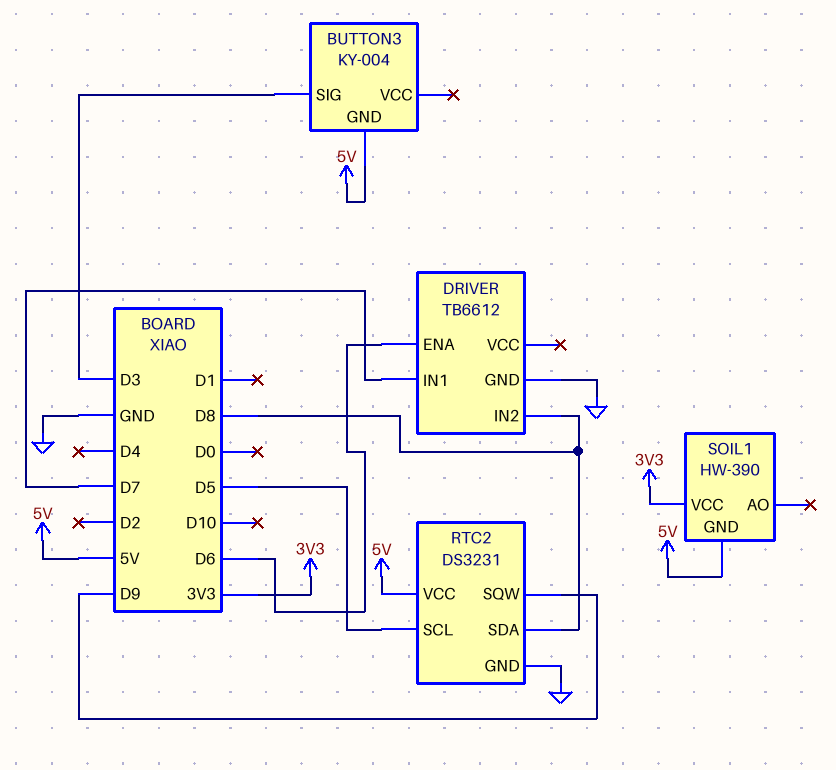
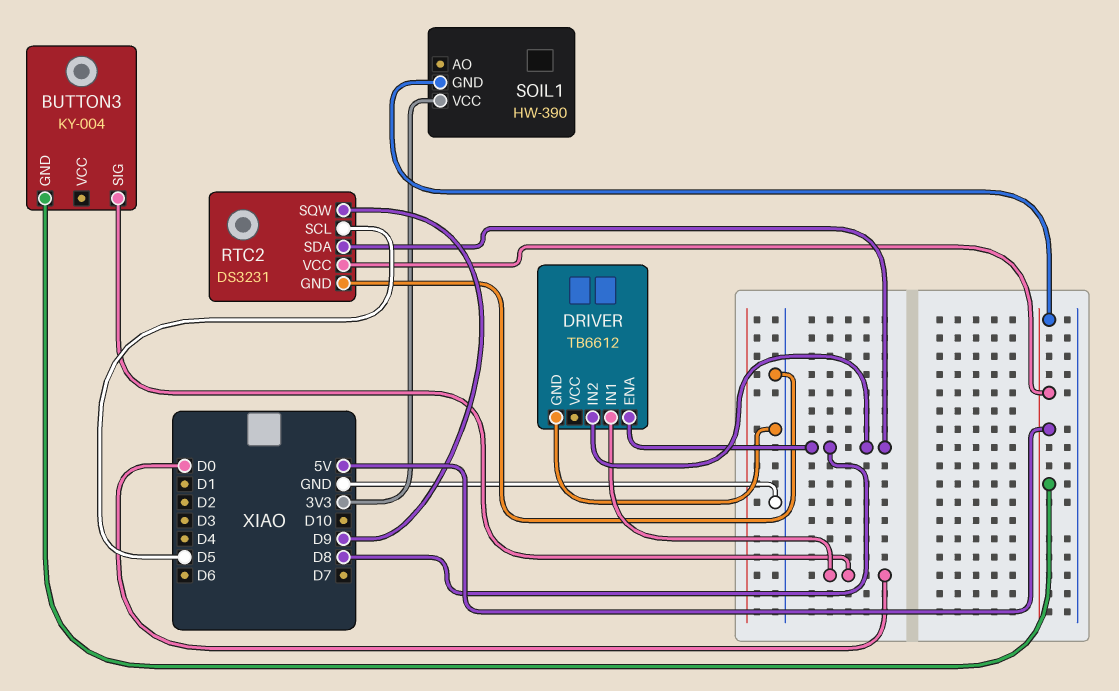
BUTTON3 pin SIG: D3 -> D0
DRIVER pin ENA: D6 -> D8
DRIVER pin IN1: D7 -> D0

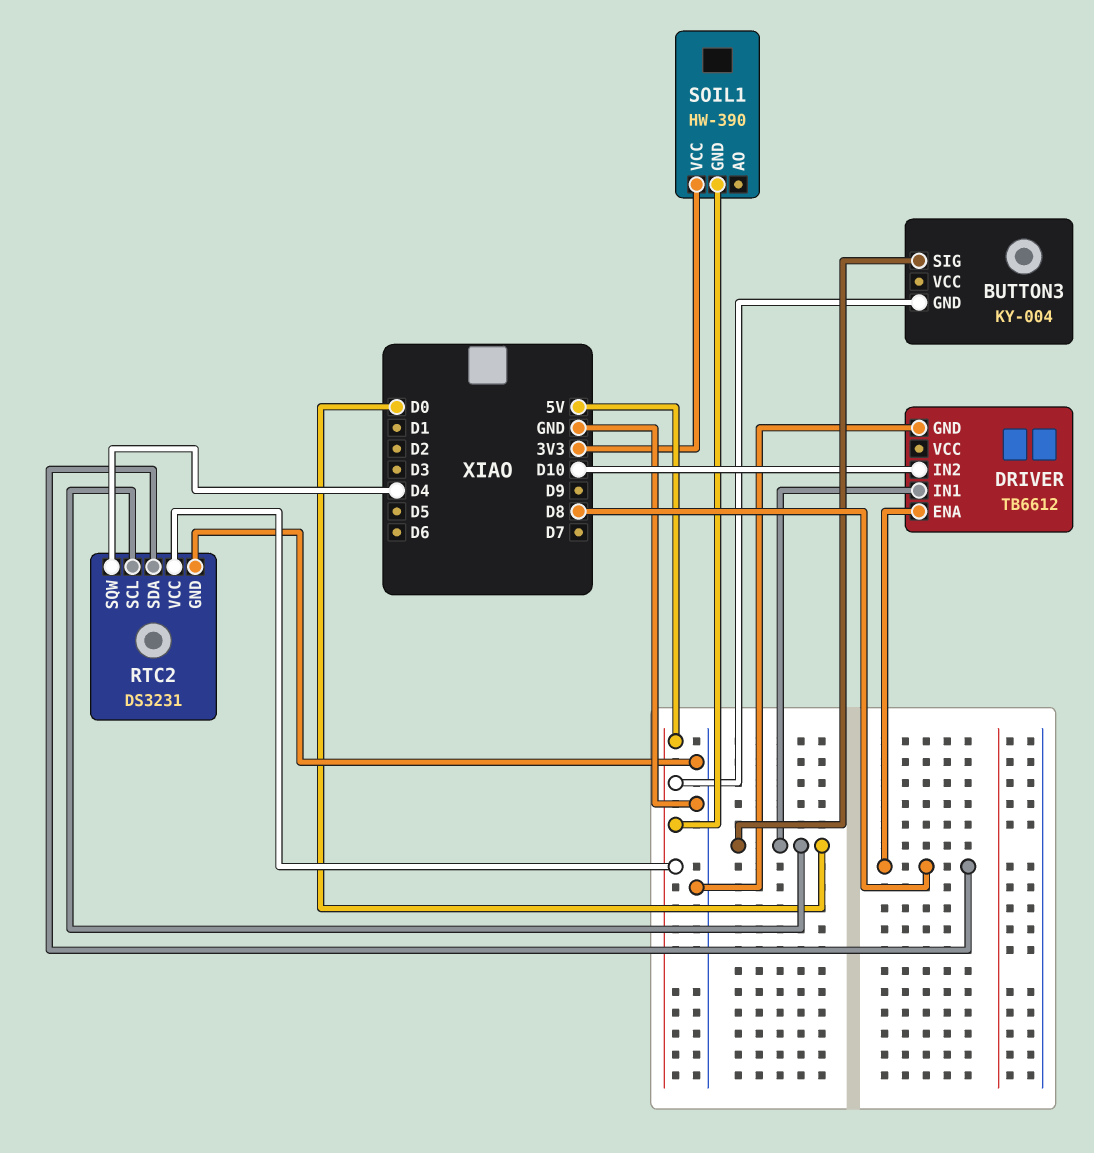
DRIVER pin IN2: D8 -> D10
RTC2 pin SCL: D5 -> D0
RTC2 pin SQW: D9 -> D4

